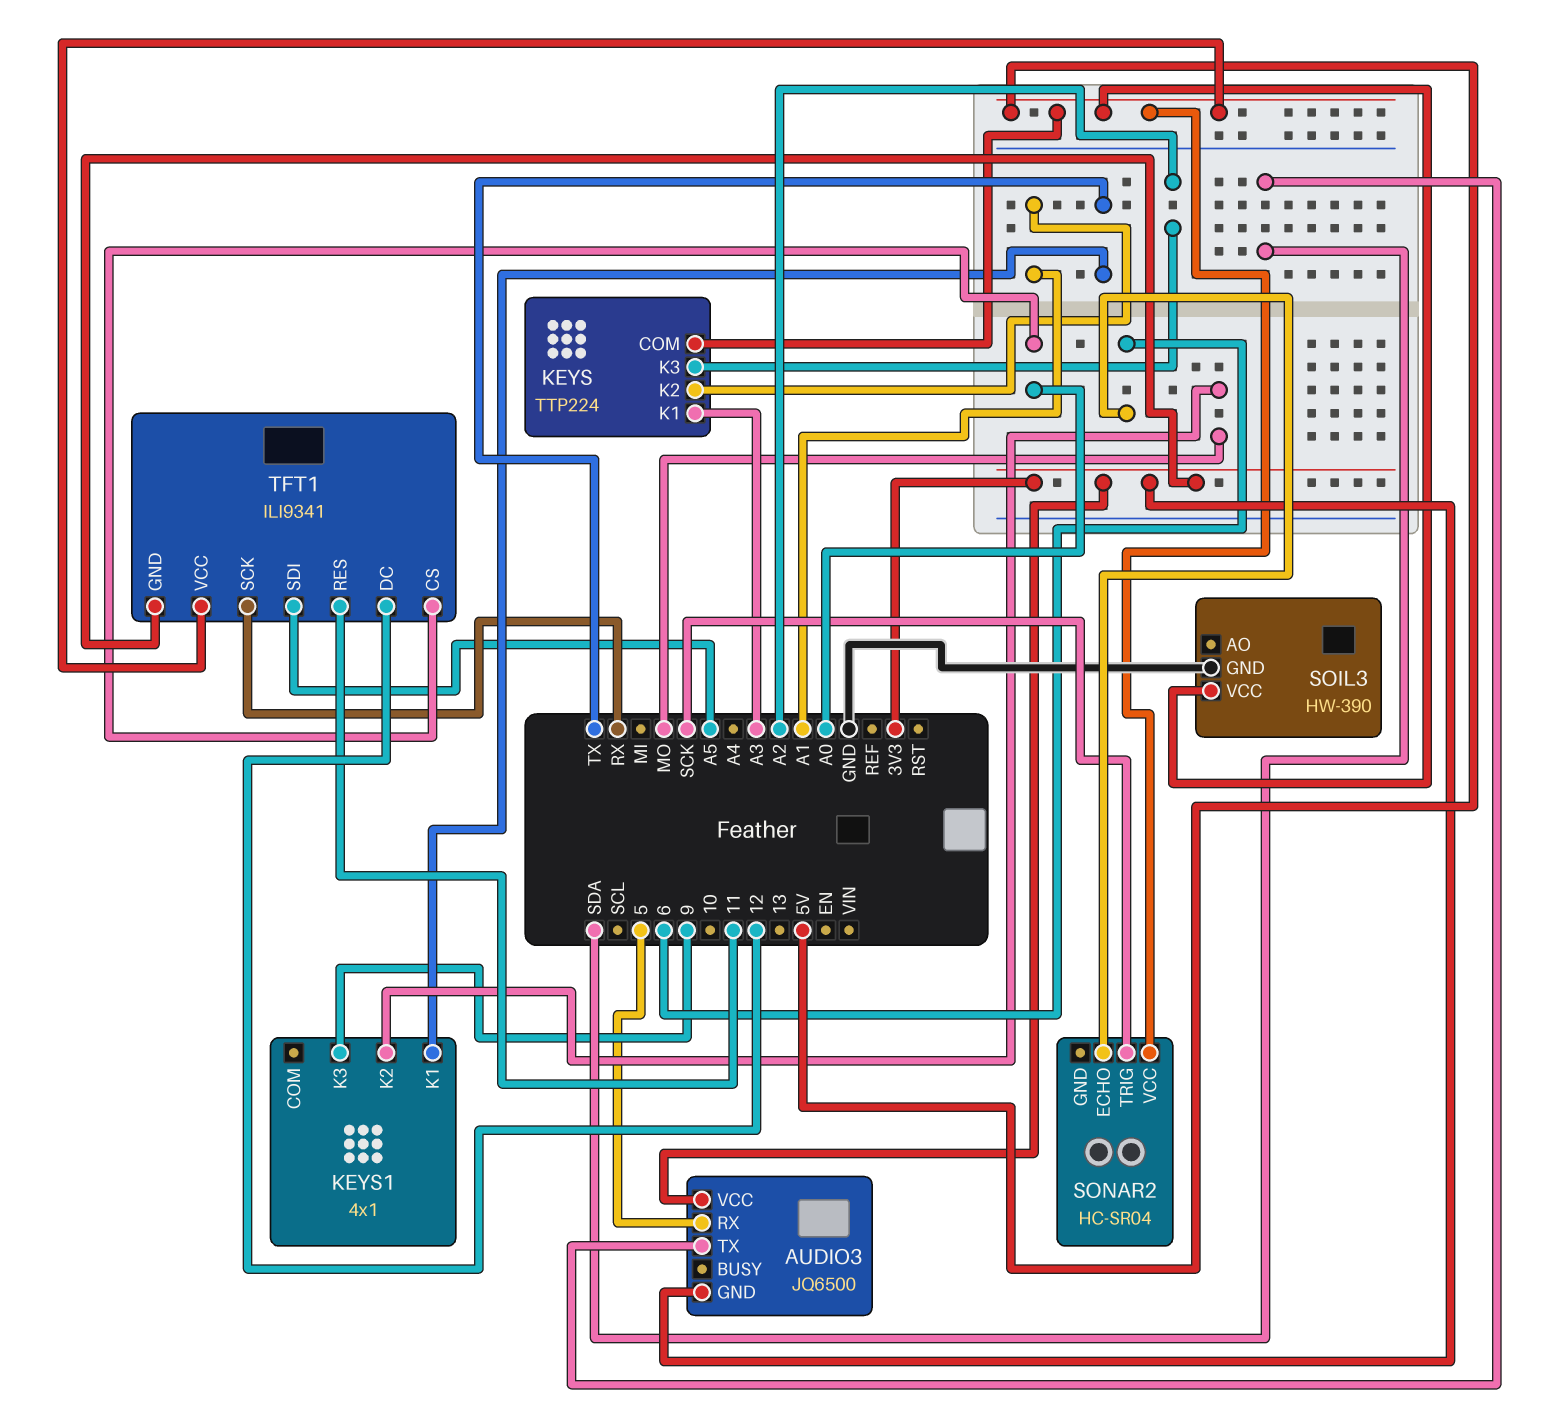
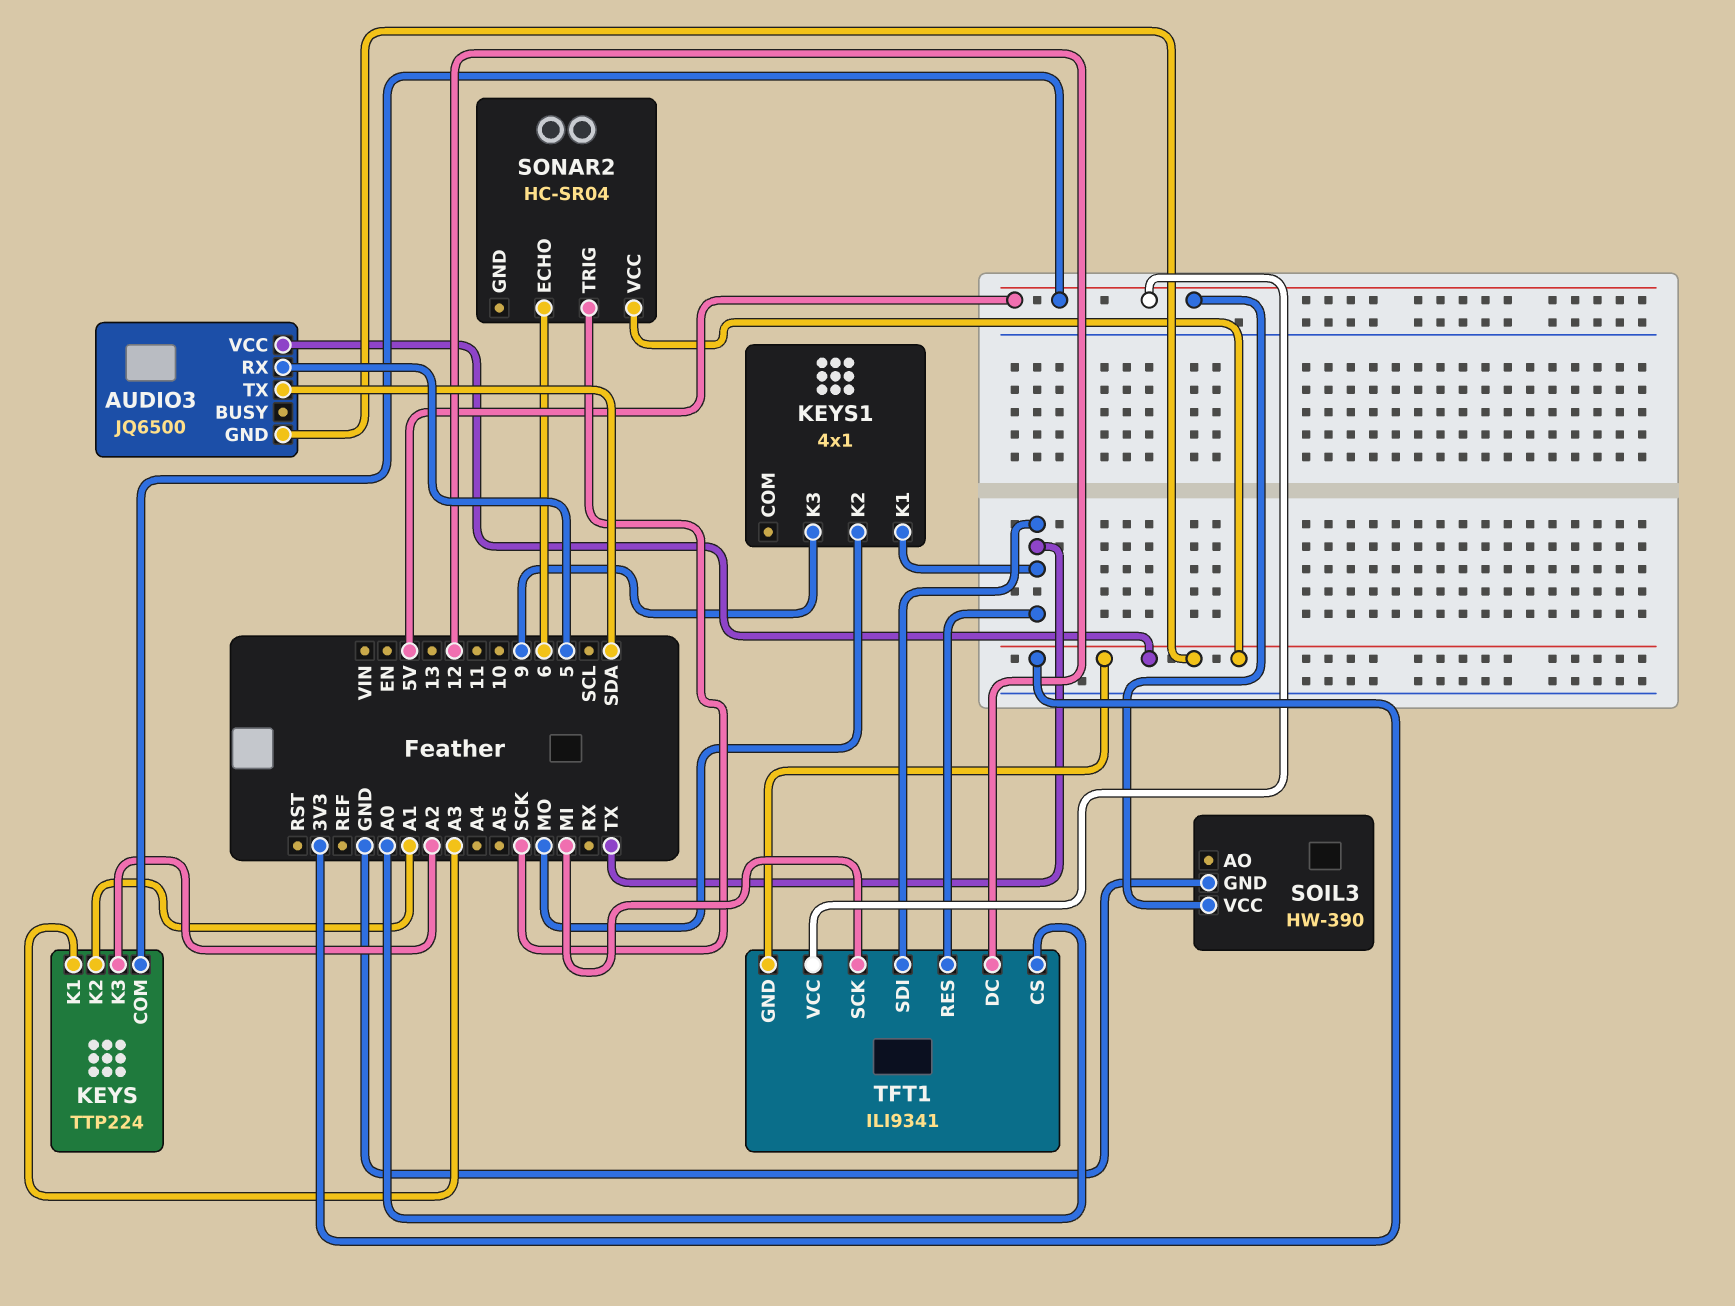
SONAR2 pin VCC: 5V -> 3V3
TFT1 pin RES: 11 -> TX
TFT1 pin SCK: RX -> MI
TFT1 pin SDI: A5 -> TX

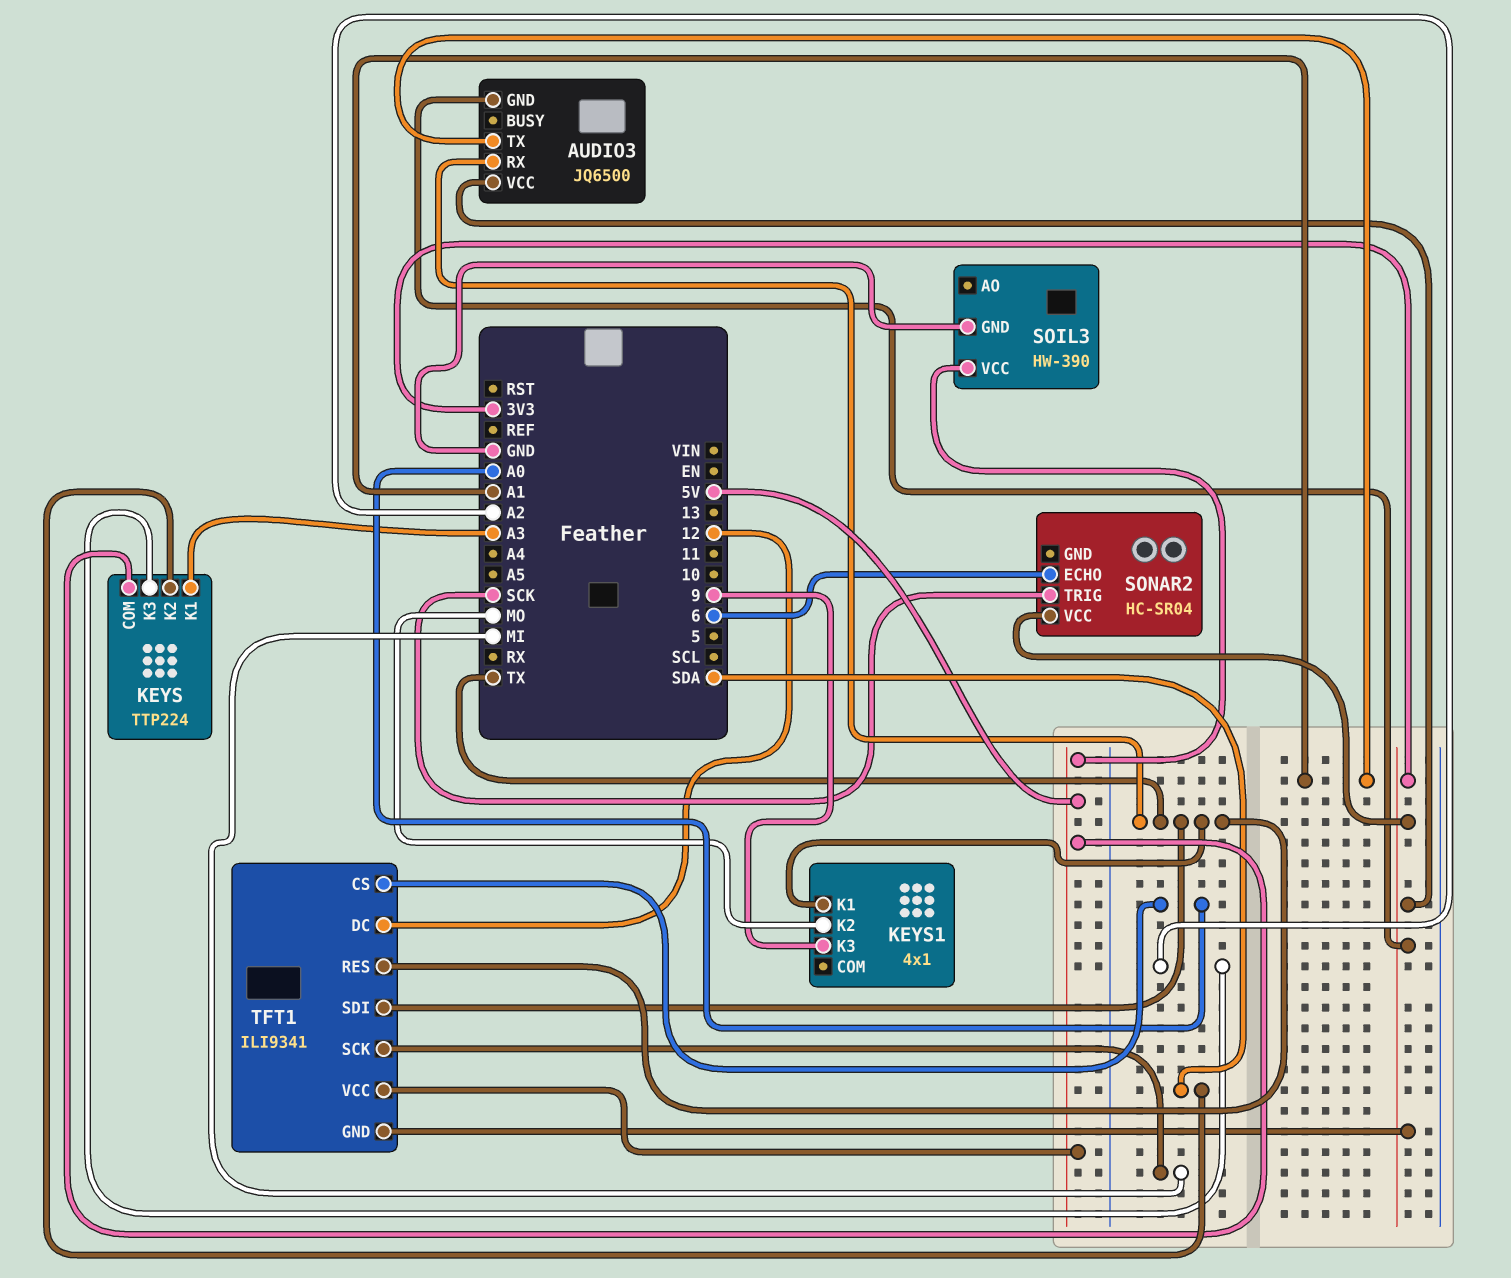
AUDIO3 pin RX: 5 -> TX
AUDIO3 pin TX: SDA -> A1
KEYS pin K2: A1 -> SDA

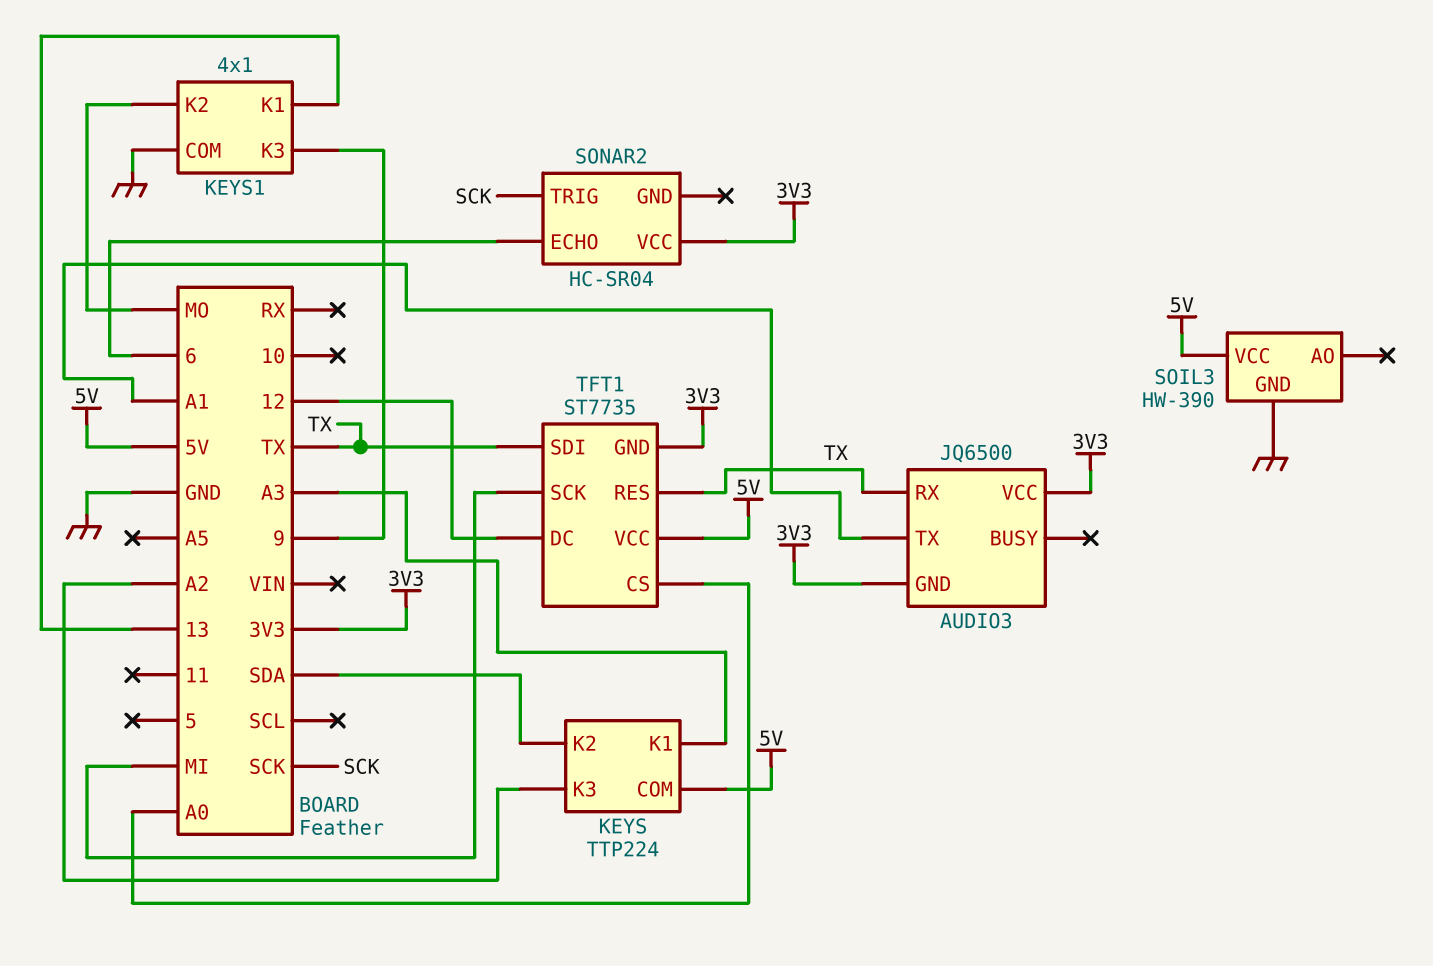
KEYS1 pin COM: none -> GND
KEYS1 pin K1: TX -> 13
TFT1: ILI9341 -> ST7735

